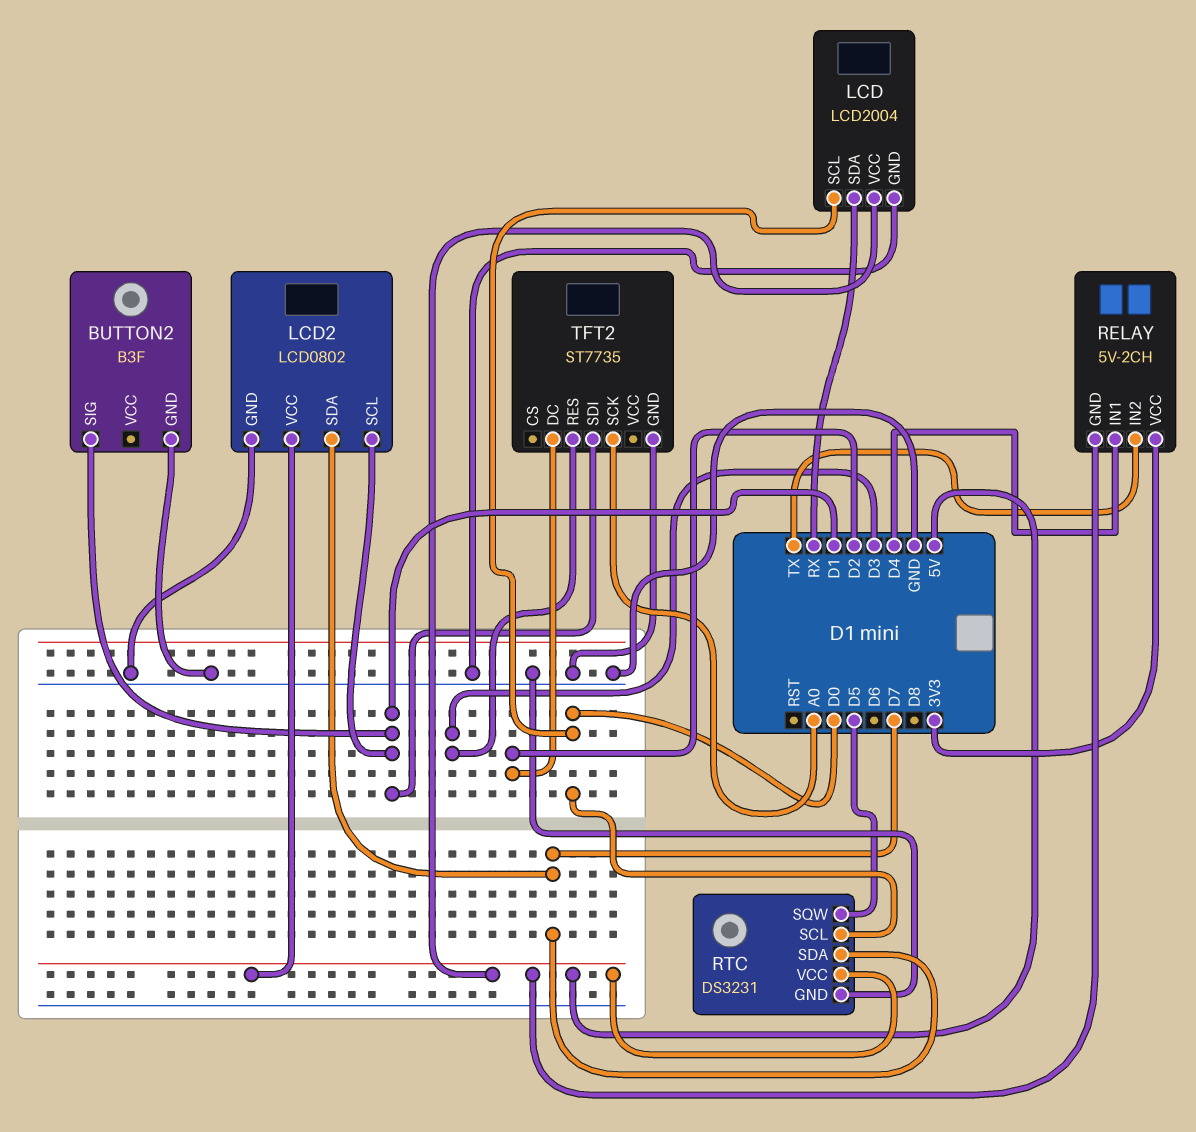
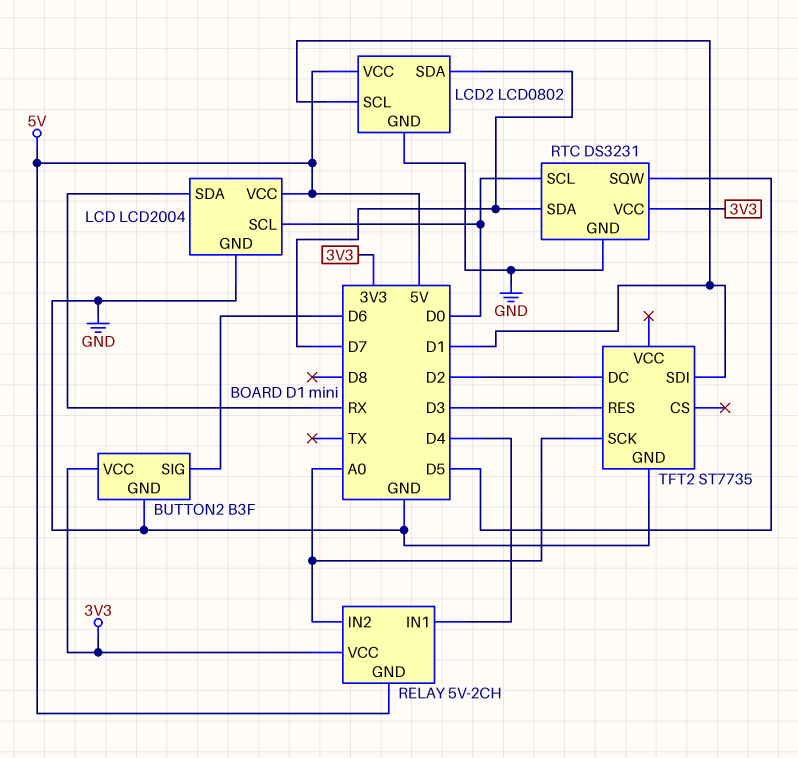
BUTTON2 pin SIG: D1 -> D6
BUTTON2 pin VCC: none -> 3V3
RELAY pin IN2: TX -> A0
RTC pin VCC: 5V -> 3V3

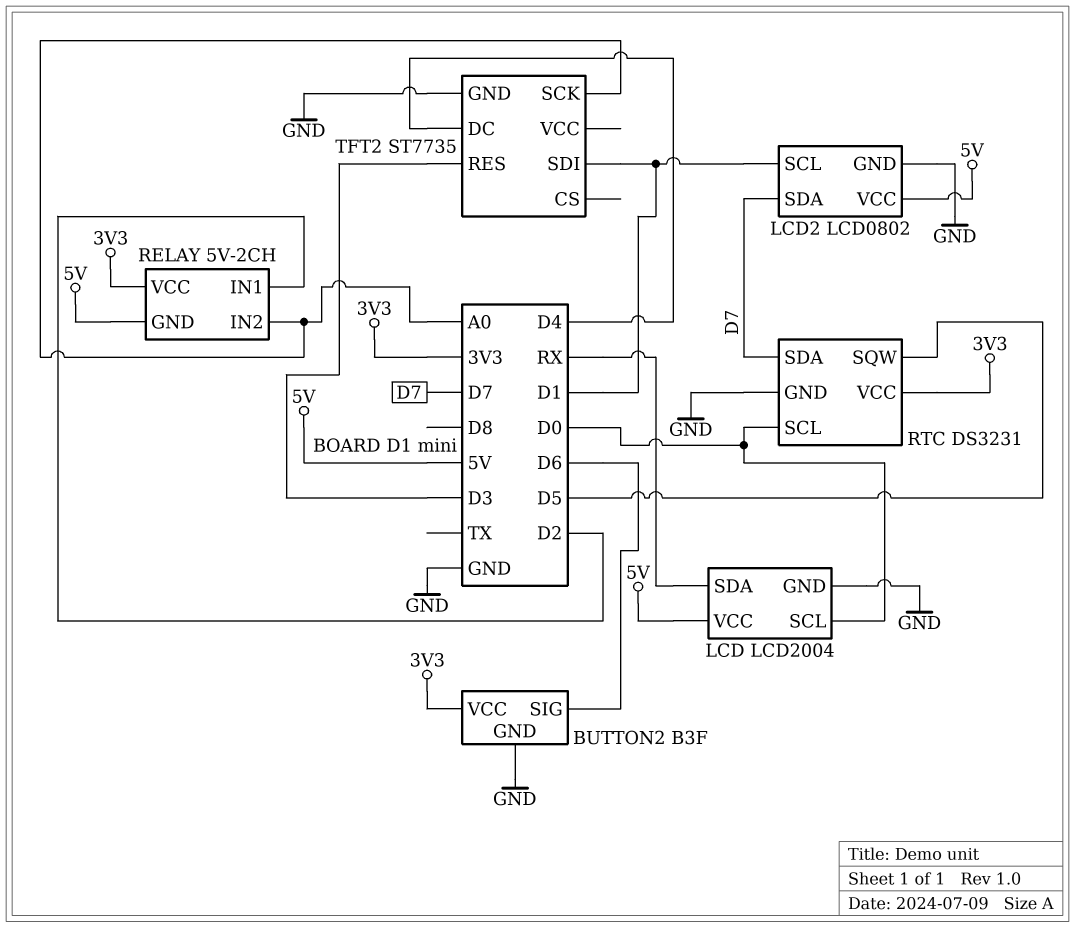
RELAY pin IN1: D4 -> D2
TFT2 pin DC: D2 -> D4

